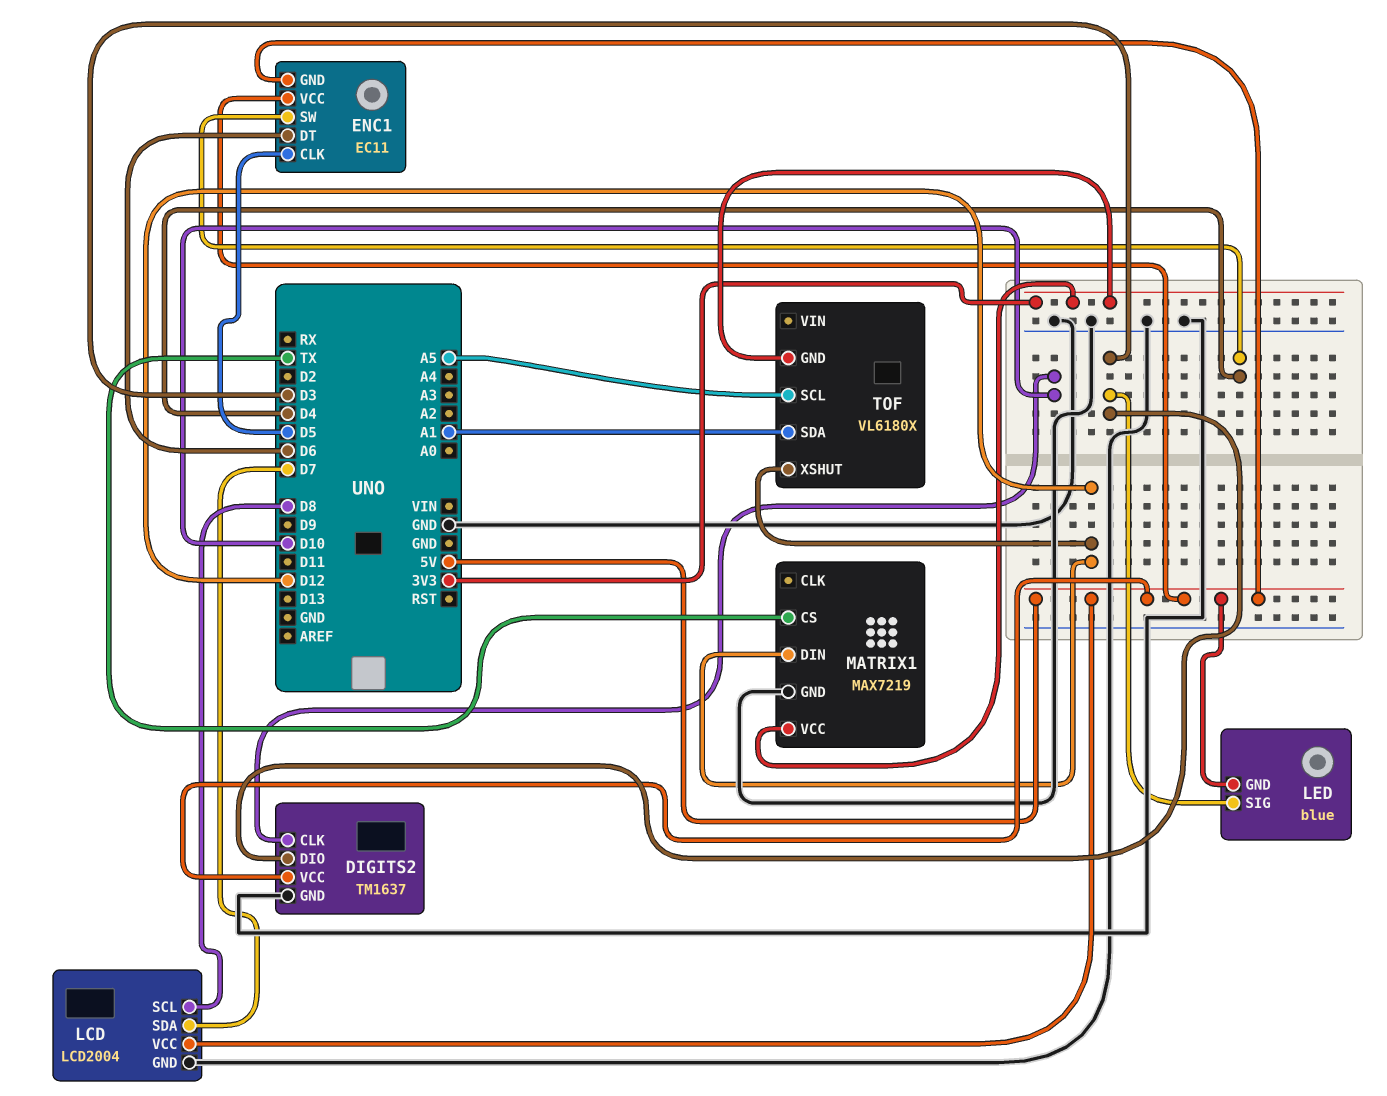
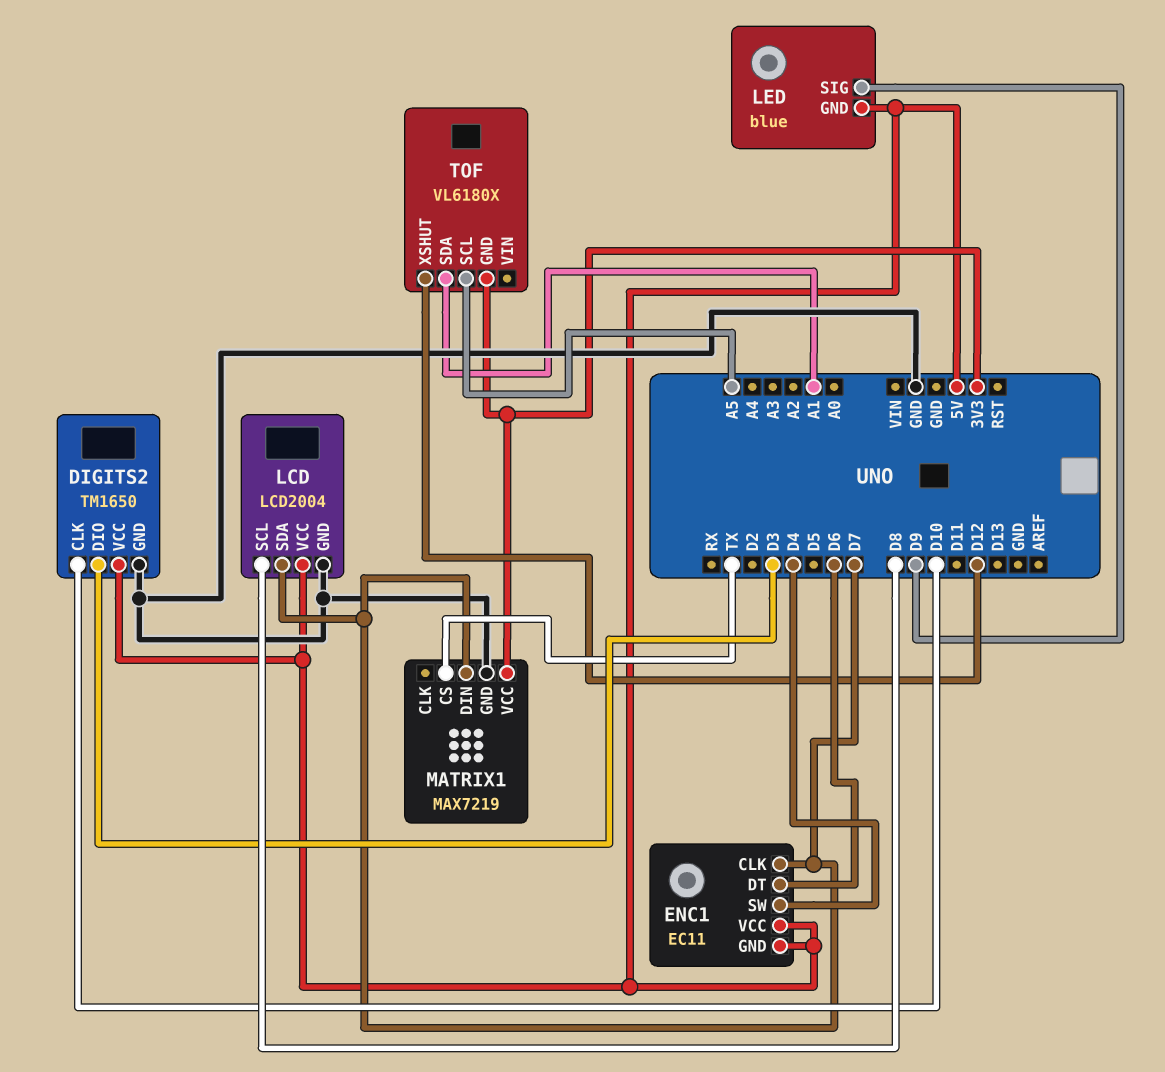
DIGITS2: TM1637 -> TM1650
ENC1 pin CLK: D5 -> D7
LED pin SIG: D3 -> D9
MATRIX1 pin DIN: D12 -> D7

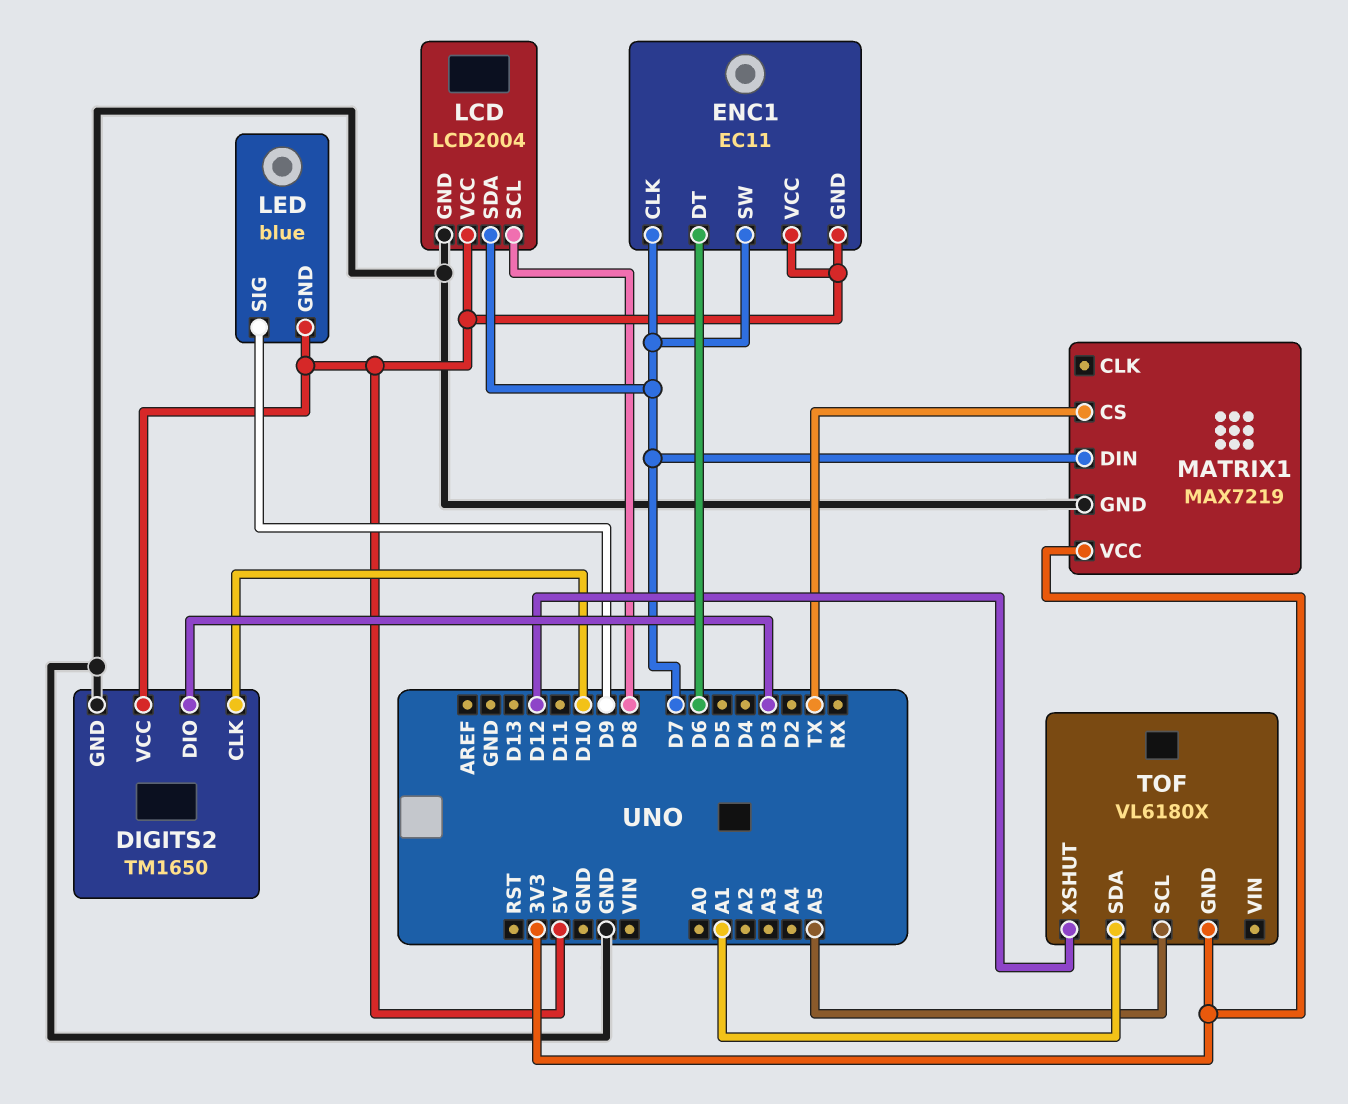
ENC1 pin SW: D4 -> D7

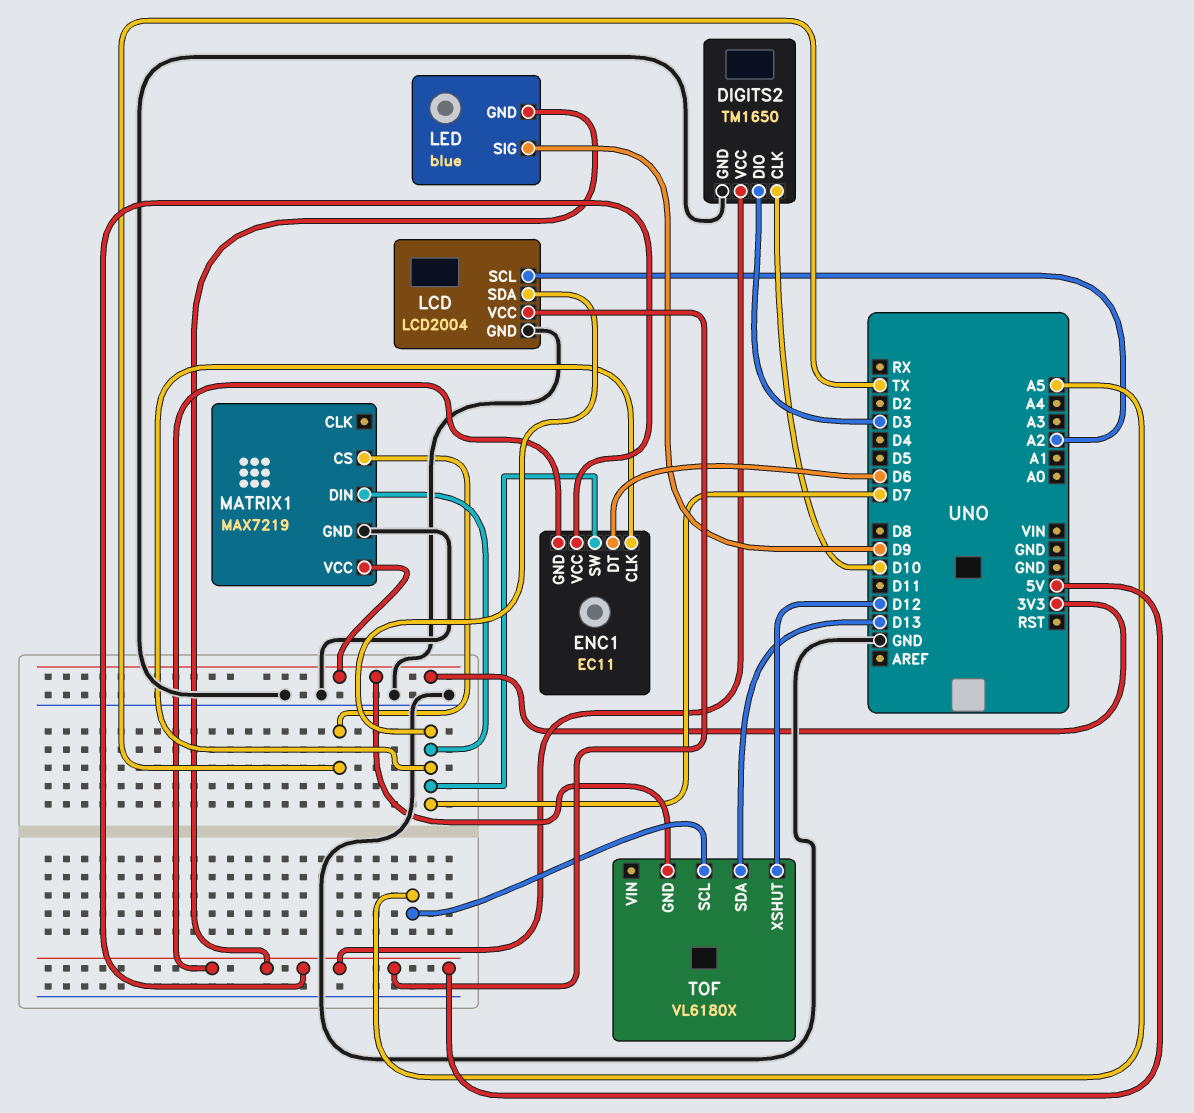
LCD pin SCL: D8 -> A2
TOF pin SDA: A1 -> D13

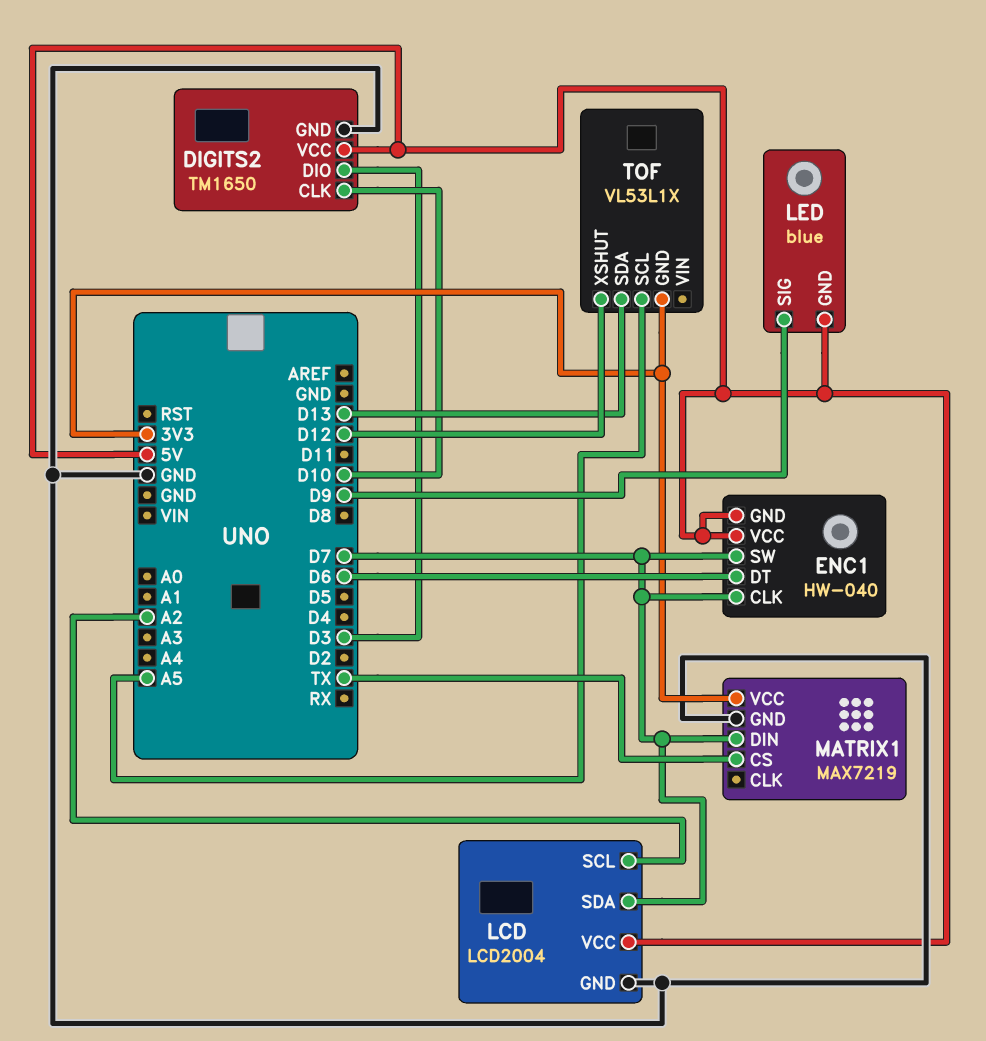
ENC1: EC11 -> HW-040
TOF: VL6180X -> VL53L1X

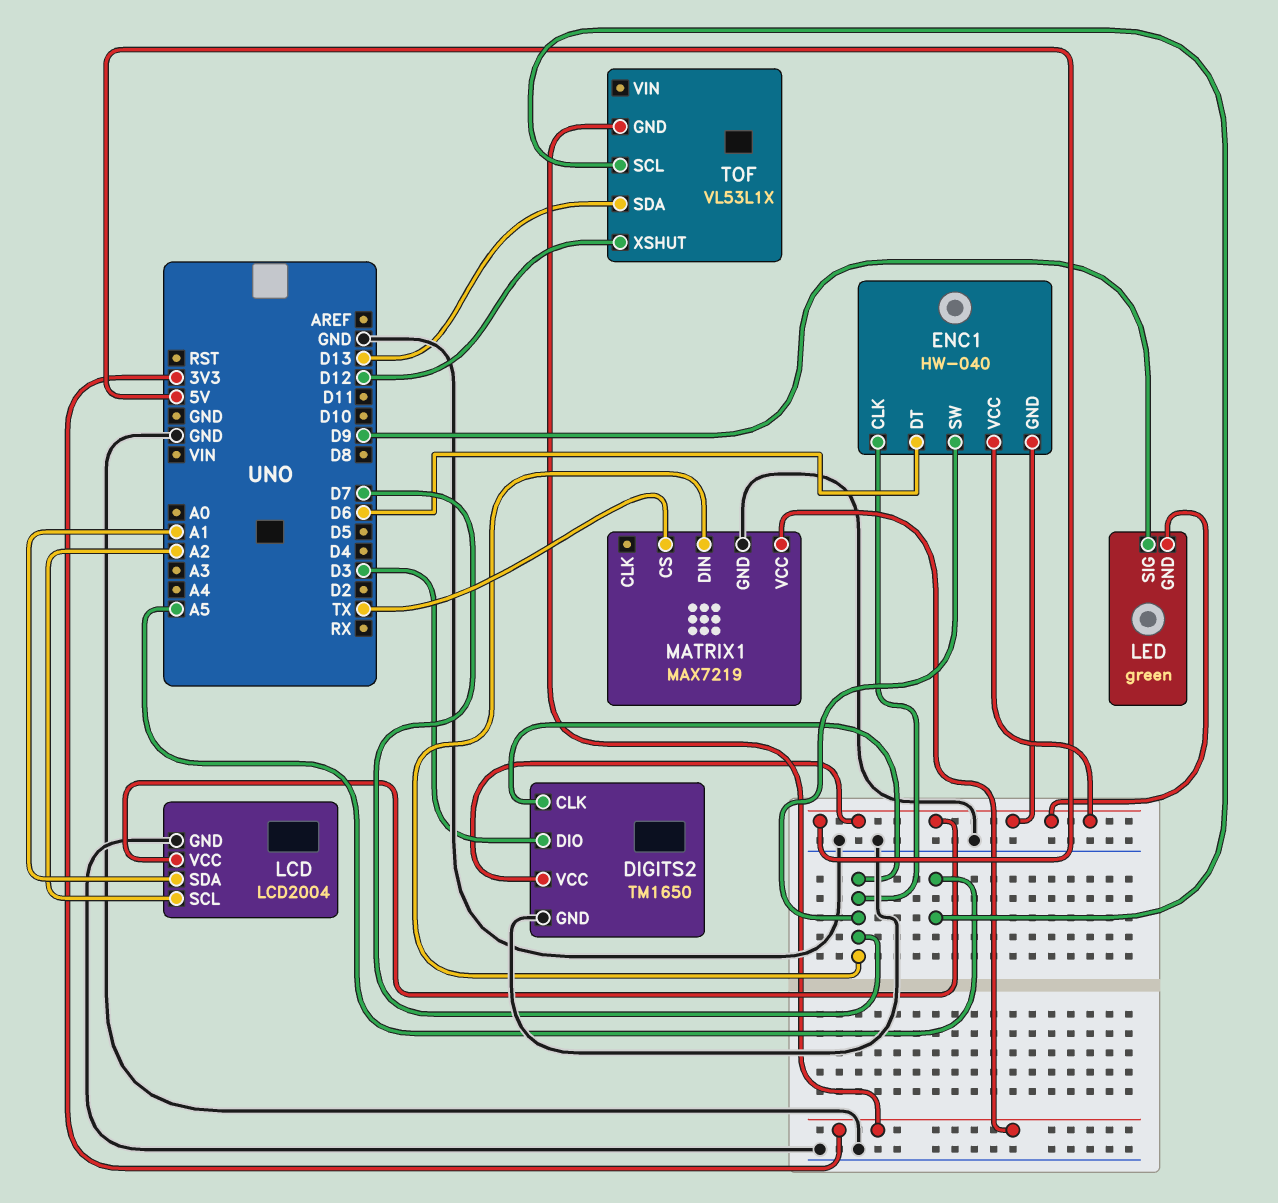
DIGITS2 pin CLK: D10 -> D7
LCD pin SDA: D7 -> A1
LED: blue -> green

